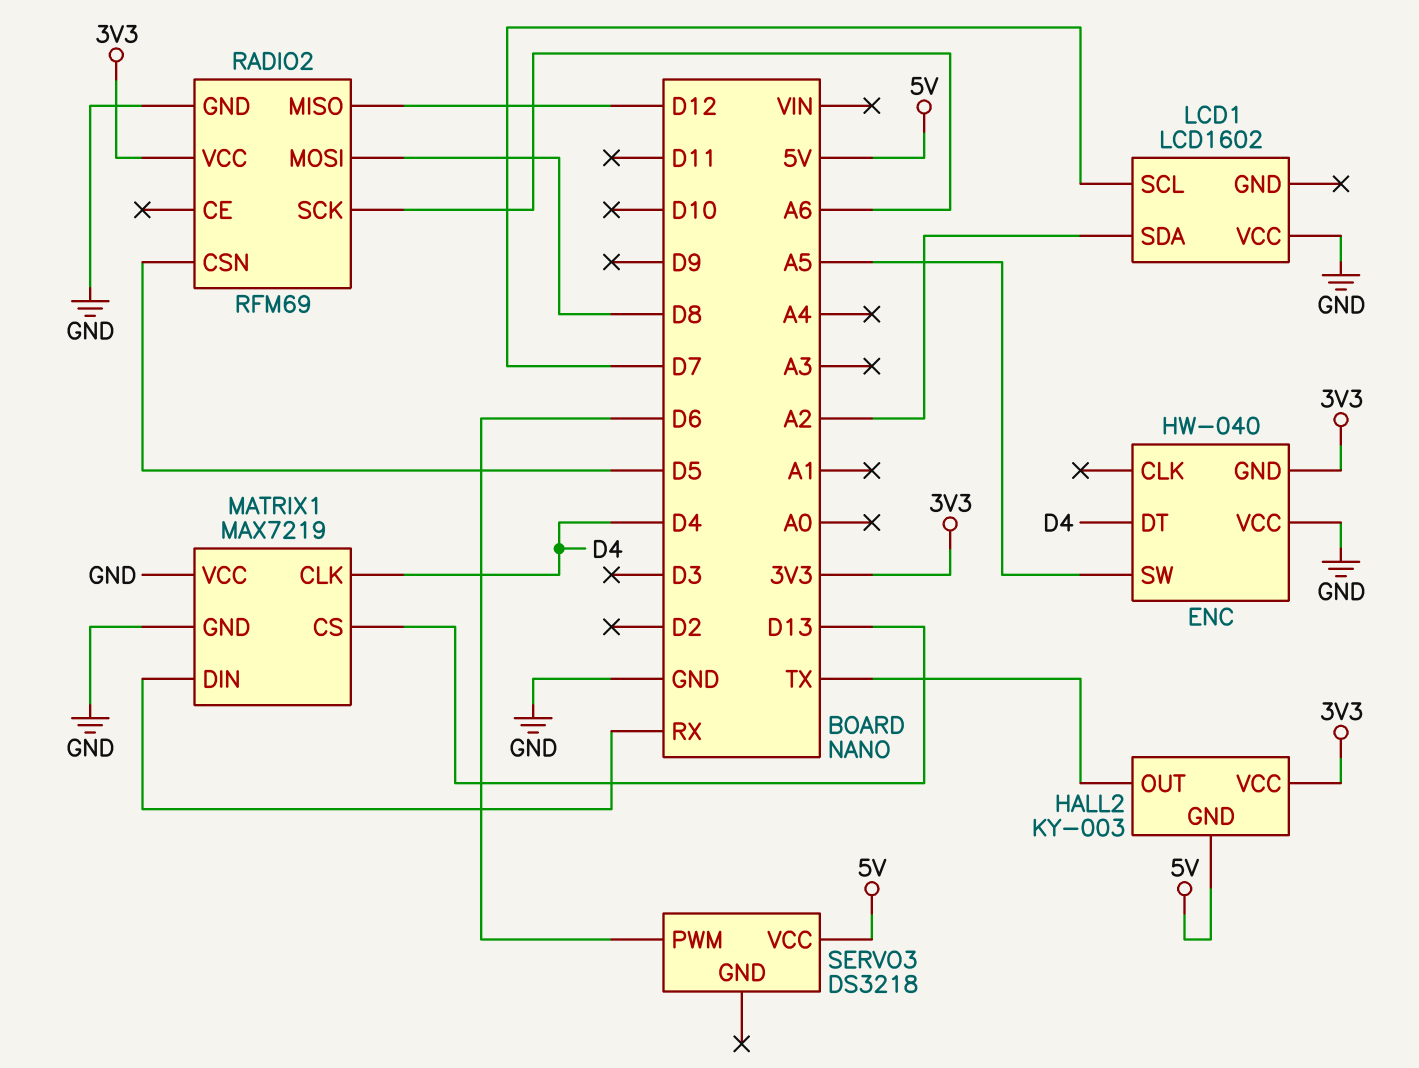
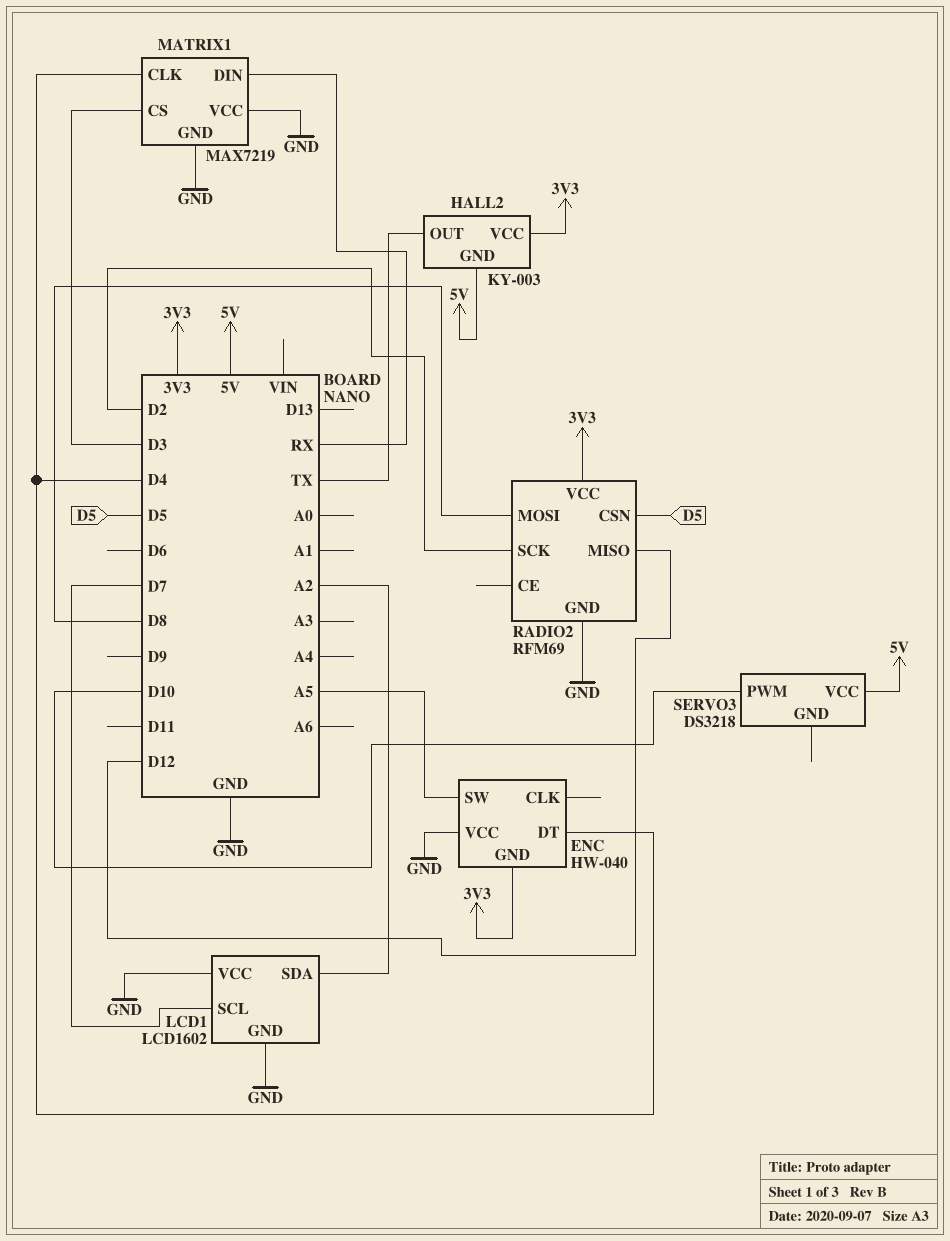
LCD1 pin GND: none -> GND
MATRIX1 pin CS: D13 -> D3
RADIO2 pin SCK: A6 -> D2
SERVO3 pin PWM: D6 -> D10

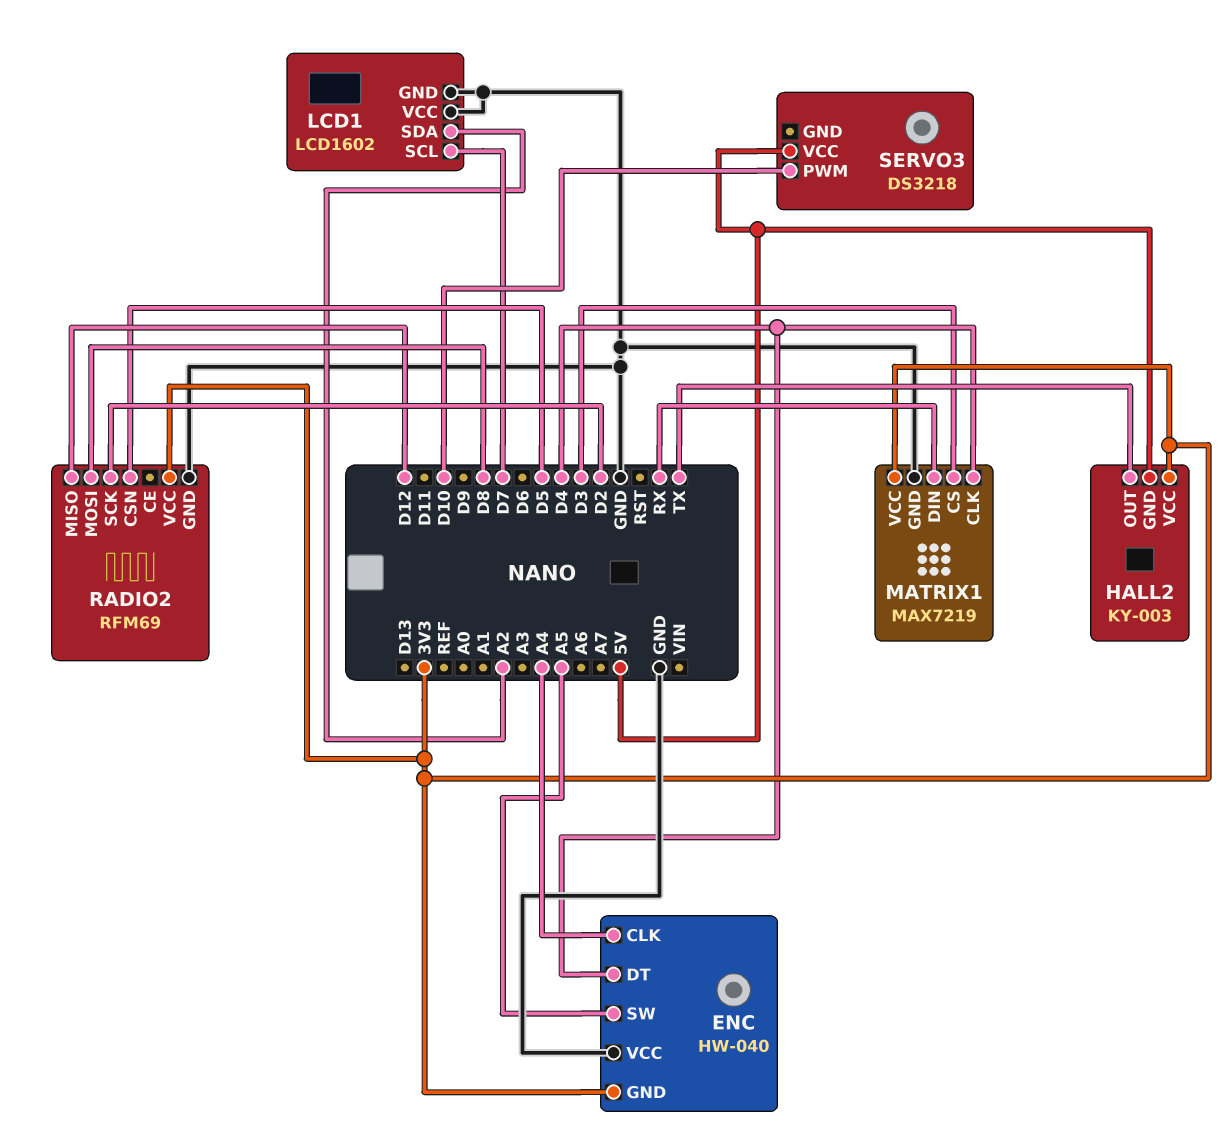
ENC pin CLK: none -> A4
MATRIX1 pin VCC: GND -> 3V3

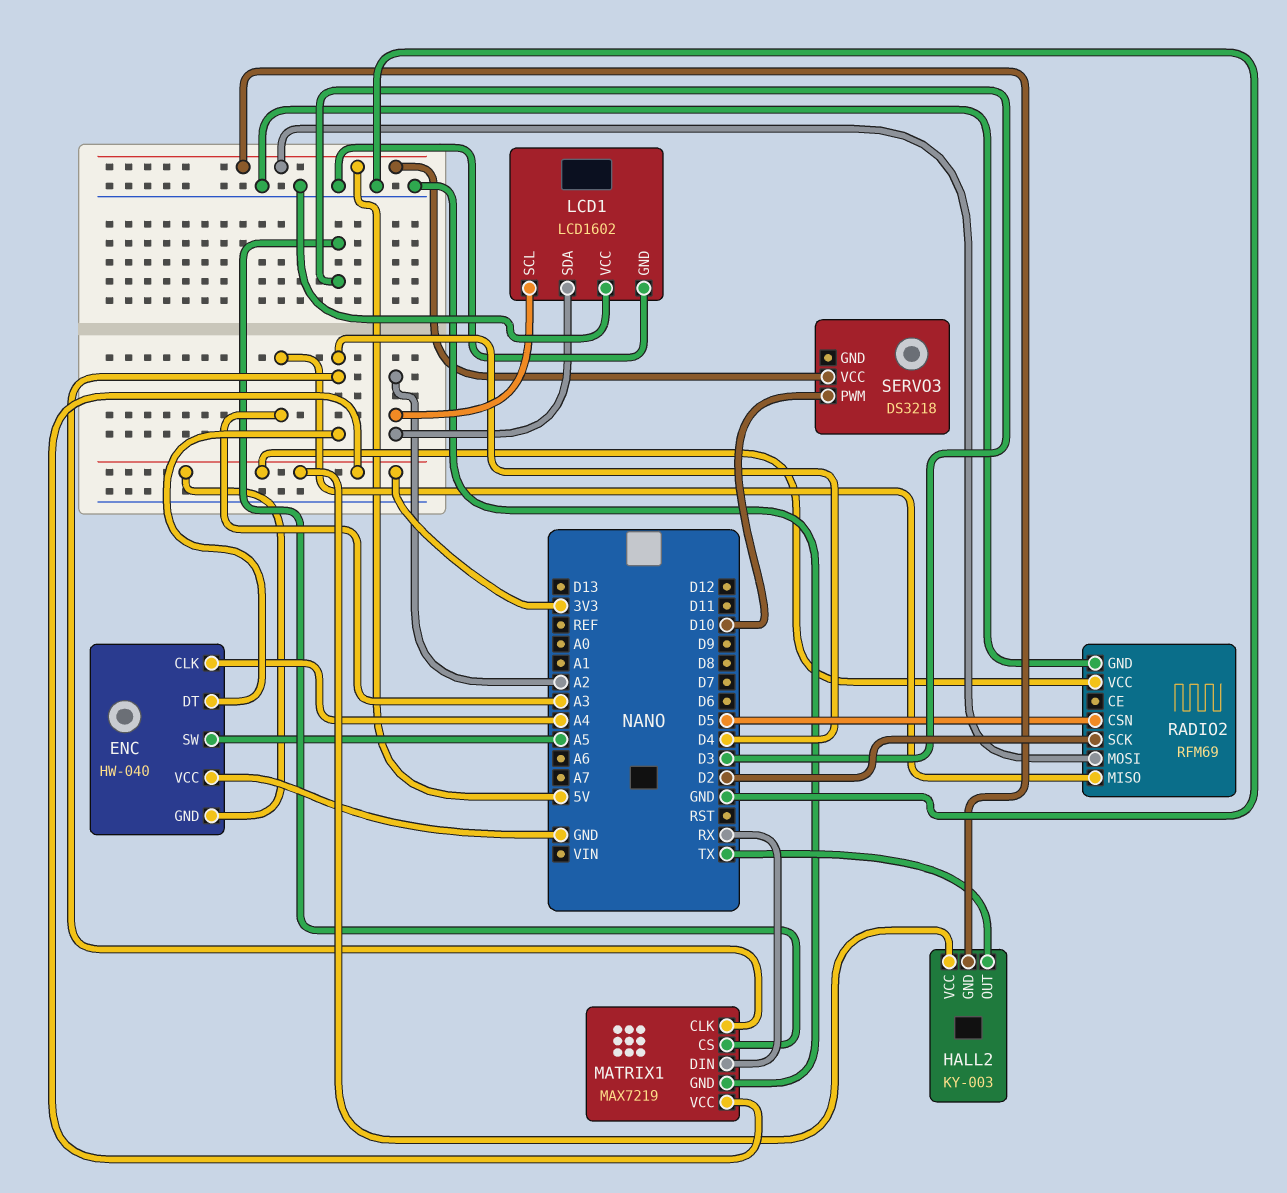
LCD1 pin SCL: D7 -> A2
RADIO2 pin MISO: D12 -> A3
RADIO2 pin MOSI: D8 -> 5V

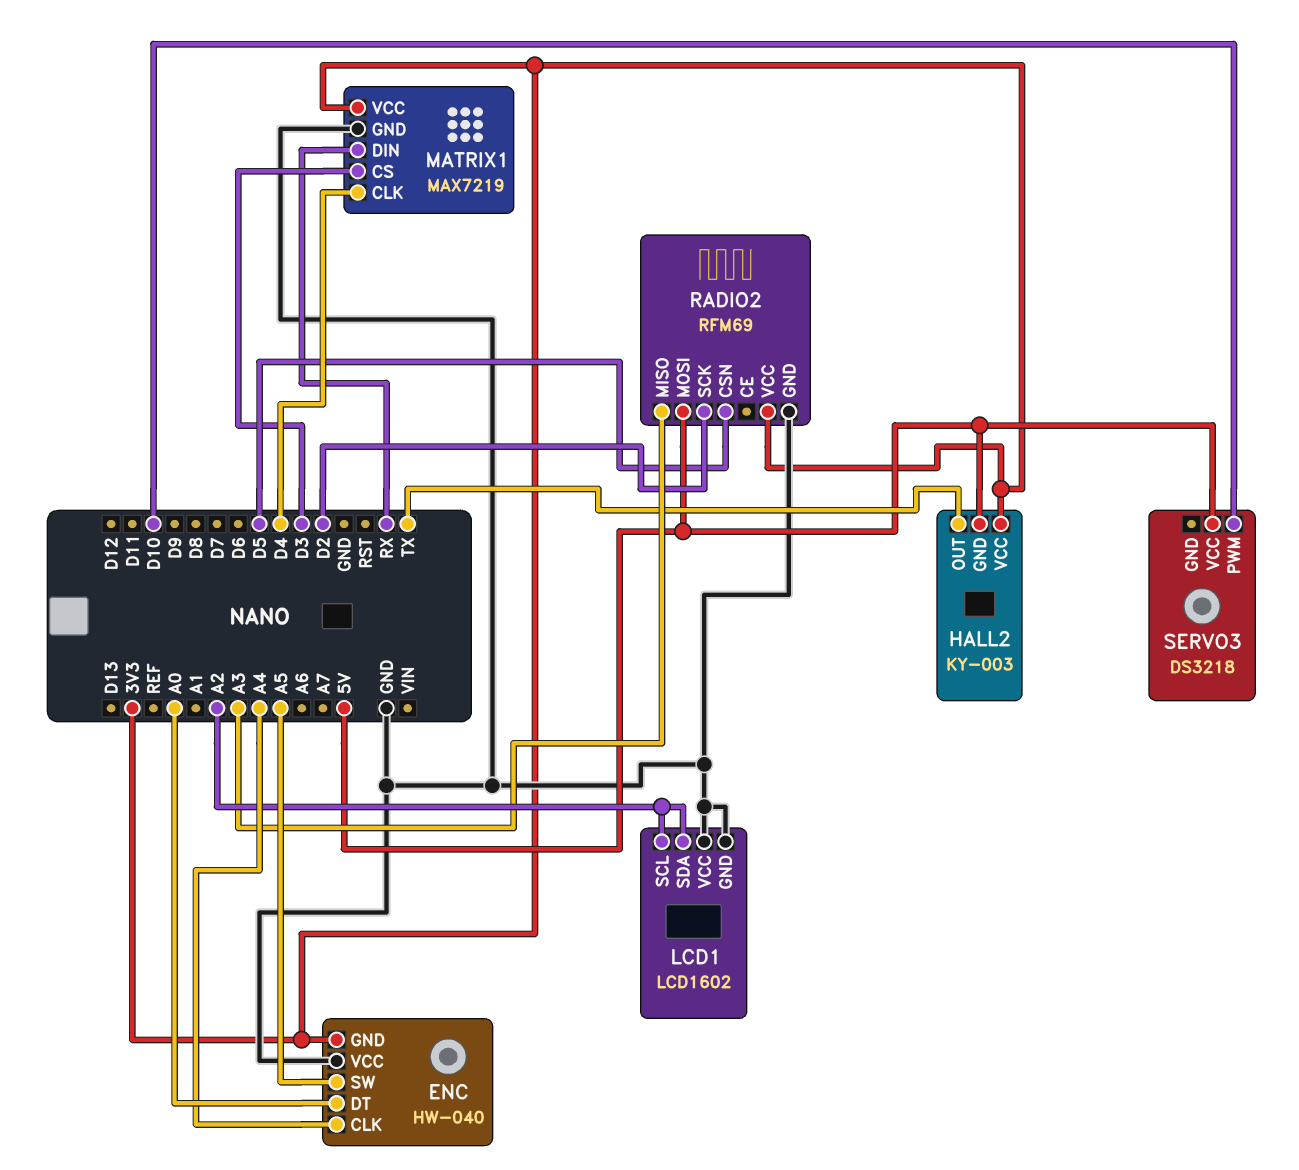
ENC pin DT: D4 -> A0

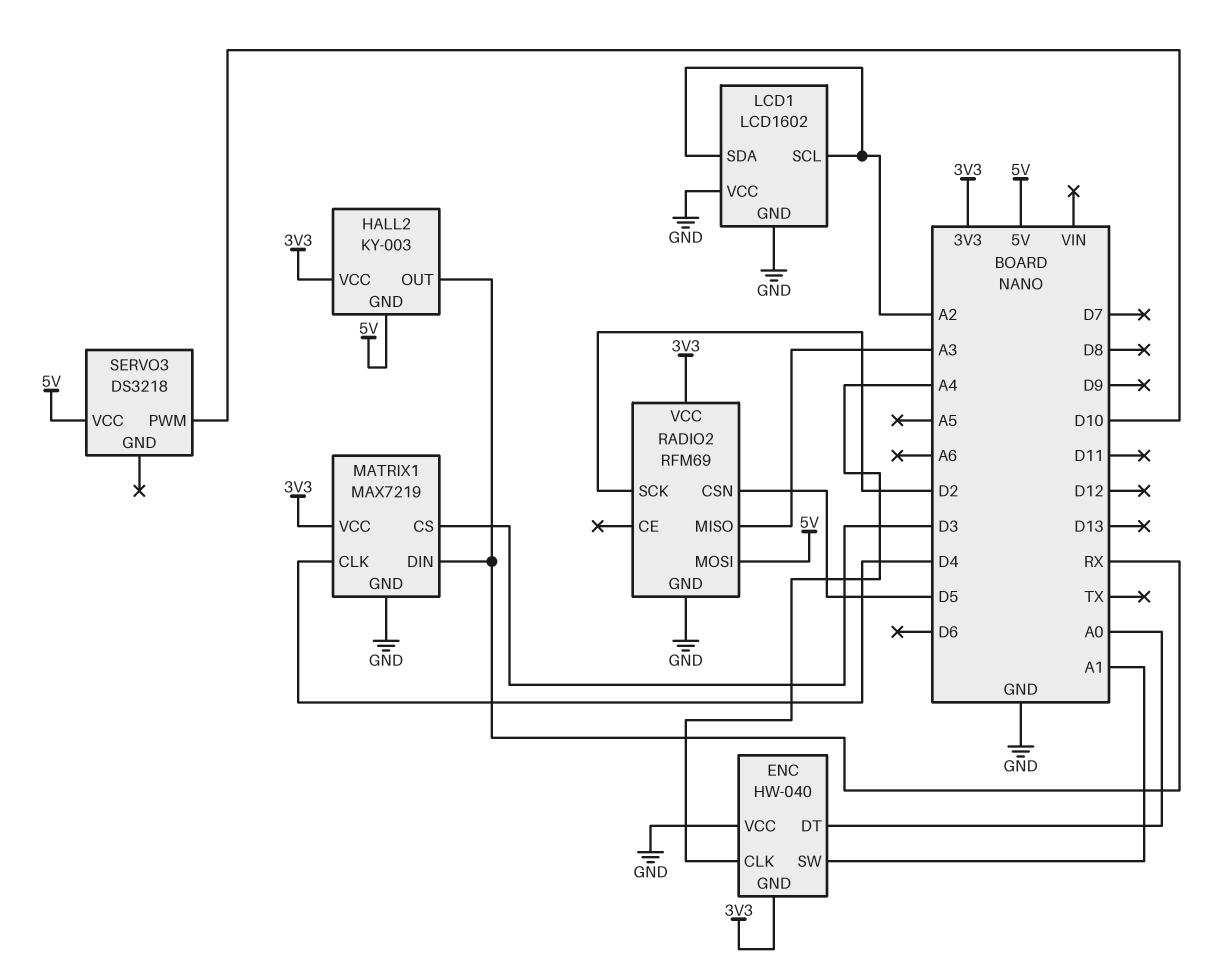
ENC pin SW: A5 -> A1
HALL2 pin OUT: TX -> RX

